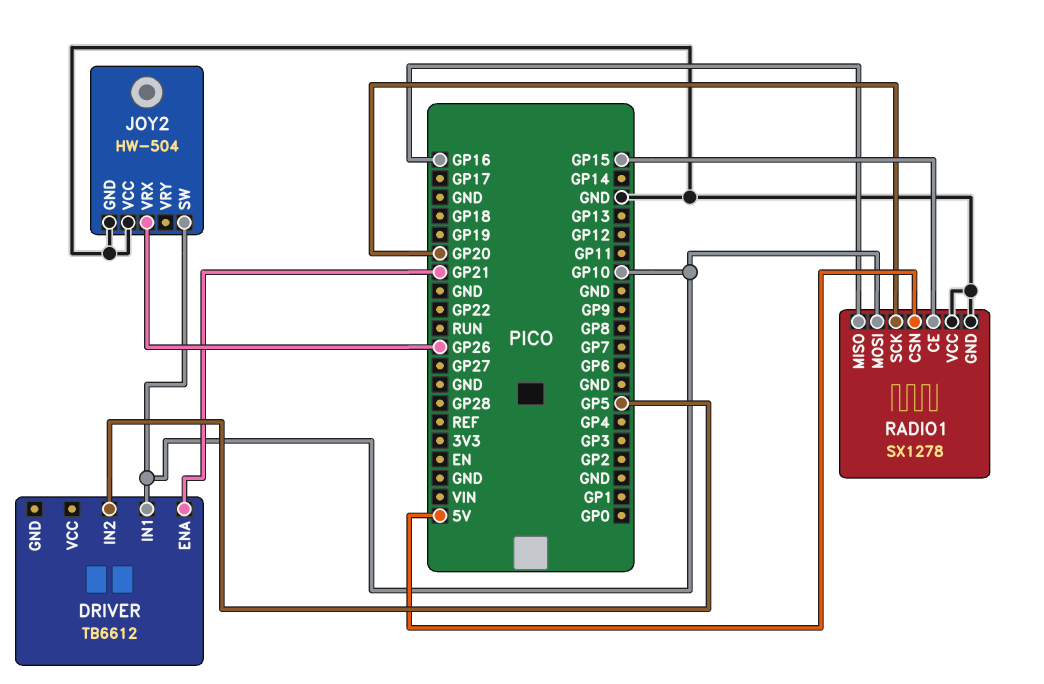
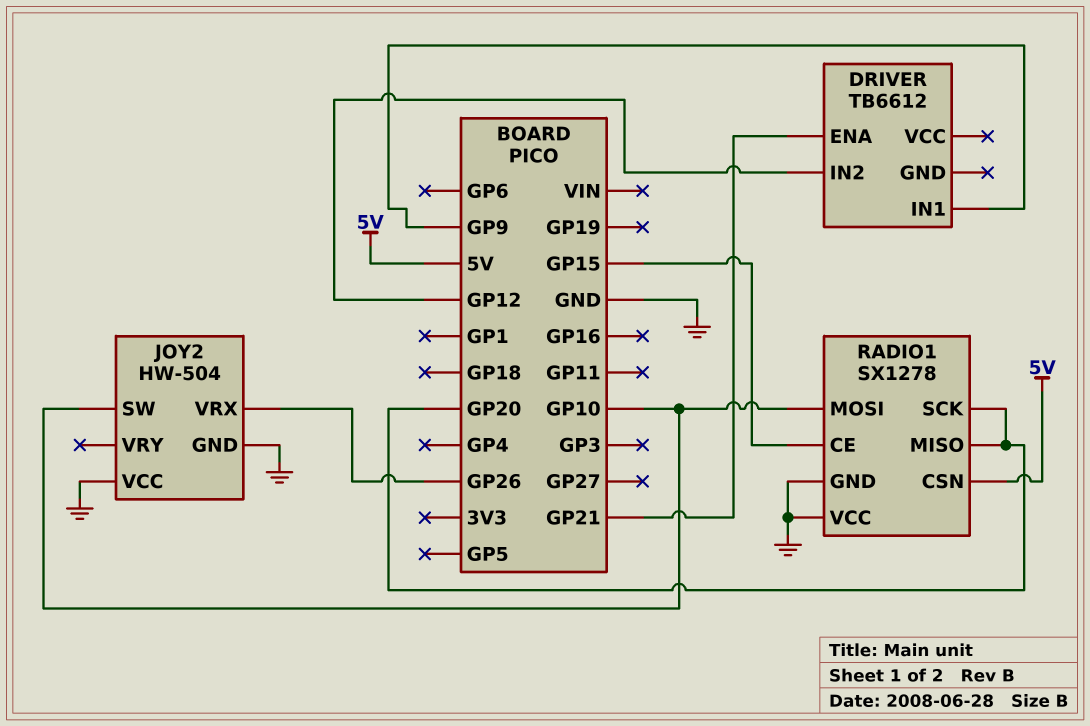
DRIVER pin IN1: GP10 -> GP9
DRIVER pin IN2: GP5 -> GP12
RADIO1 pin MISO: GP16 -> GP20

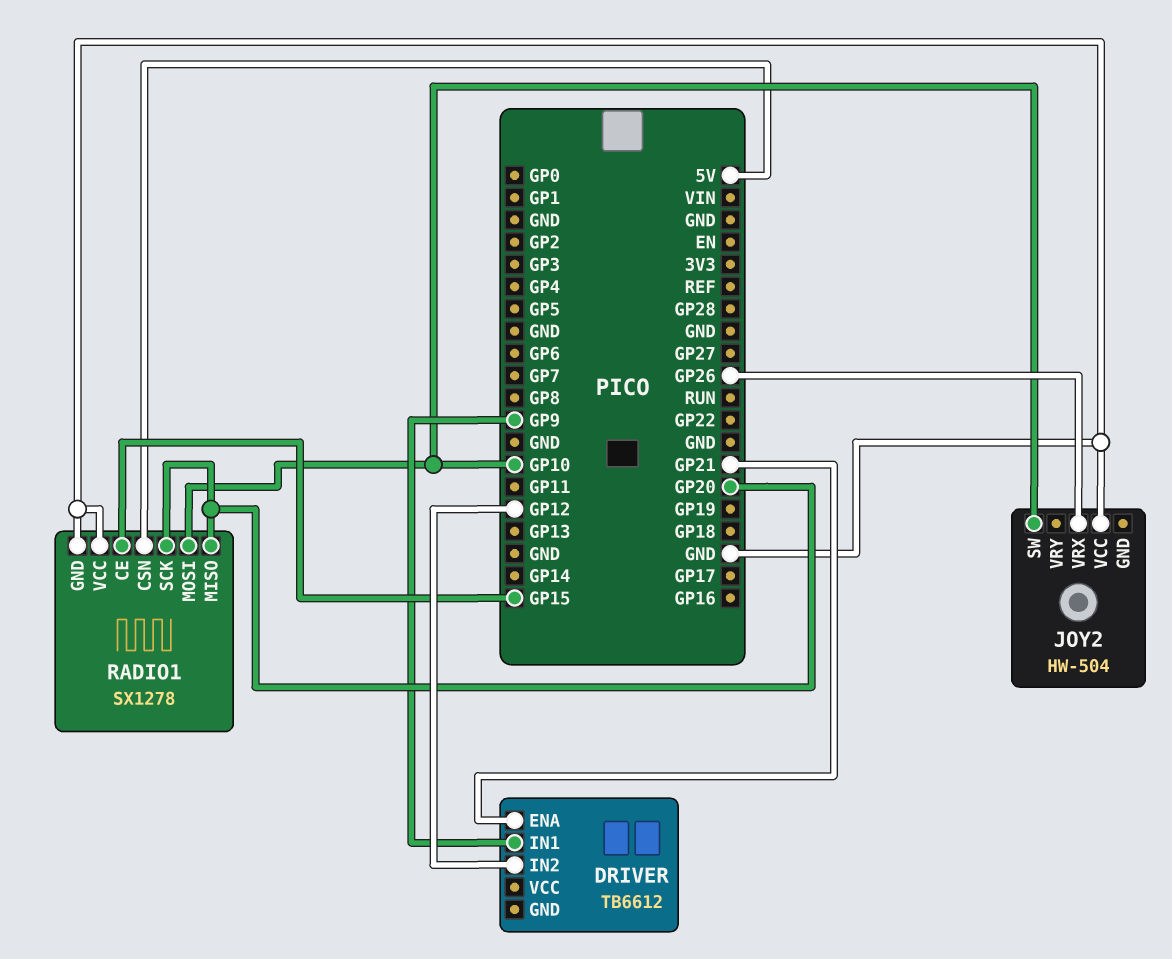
JOY2 pin GND: GND -> none

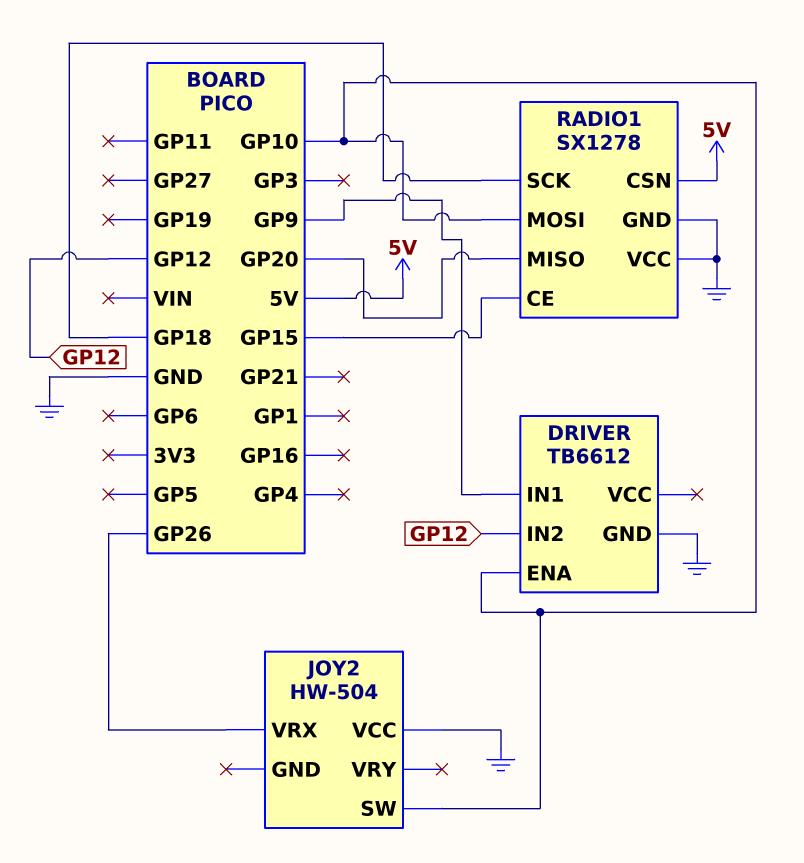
DRIVER pin ENA: GP21 -> GP10
DRIVER pin GND: none -> GND
RADIO1 pin SCK: GP20 -> GP18

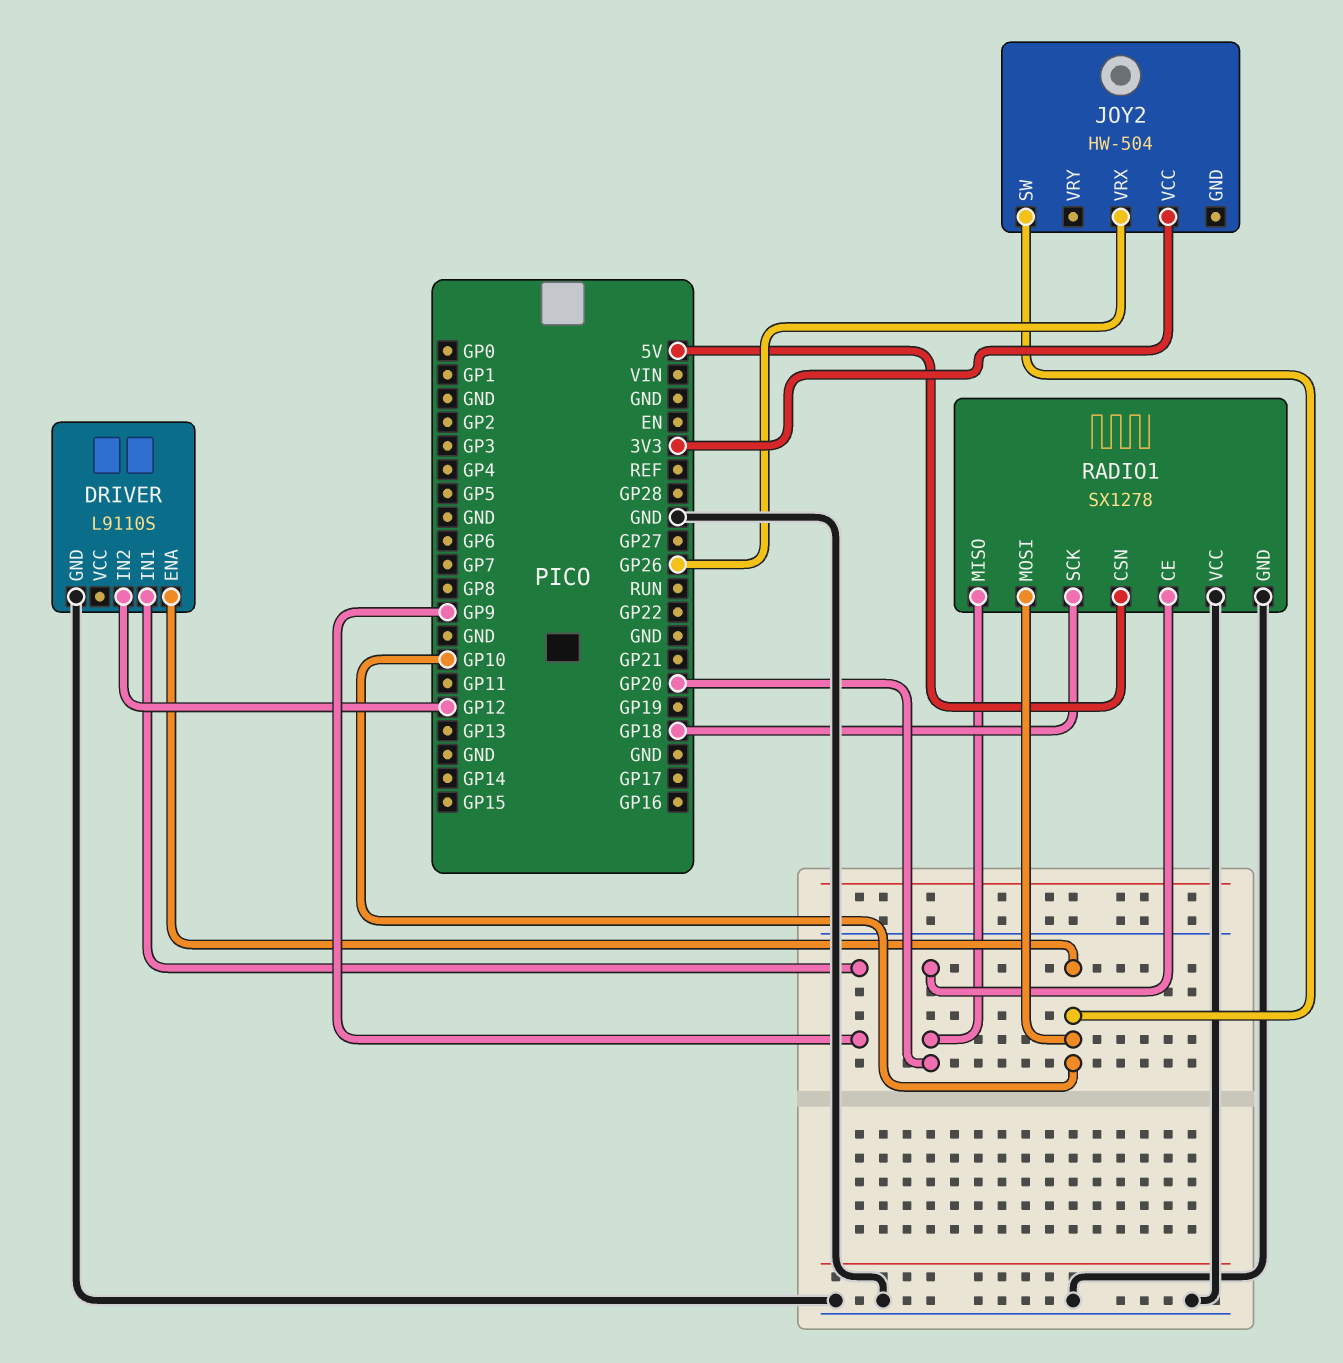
DRIVER: TB6612 -> L9110S
JOY2 pin VCC: GND -> 3V3
RADIO1 pin CE: GP15 -> GP20

